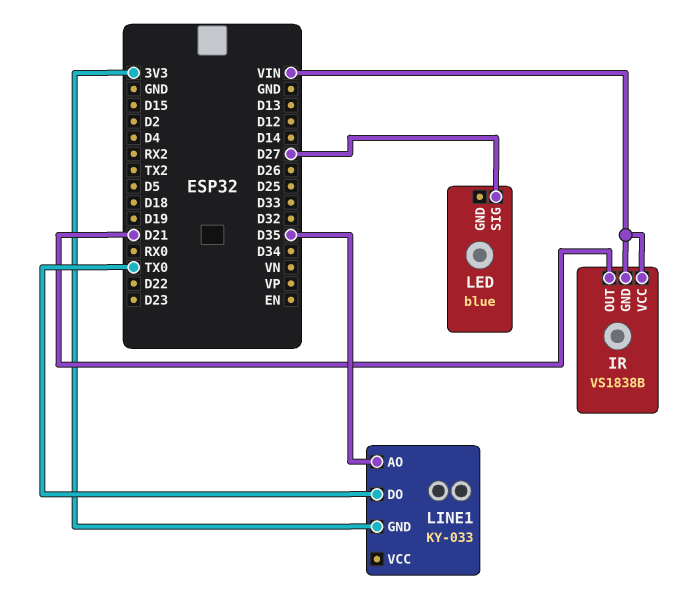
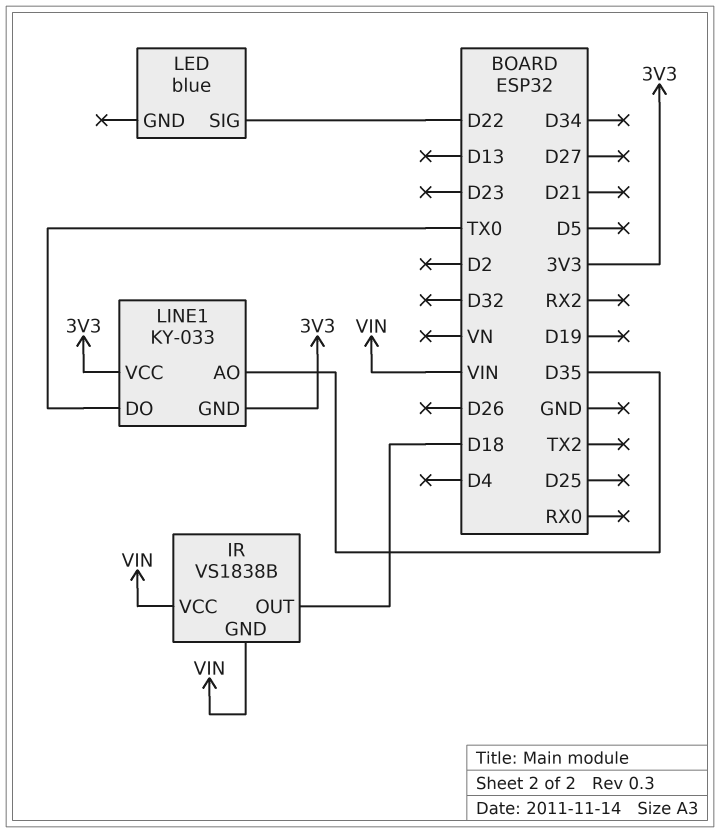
IR pin OUT: D21 -> D18
LED pin SIG: D27 -> D22
LINE1 pin VCC: none -> 3V3

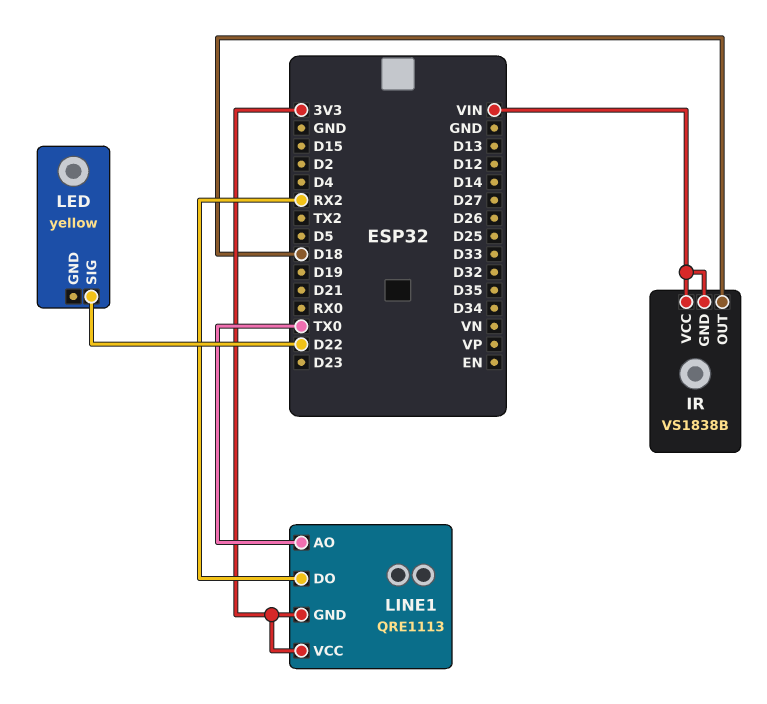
LED: blue -> yellow
LINE1: KY-033 -> QRE1113
LINE1 pin AO: D35 -> TX0
LINE1 pin DO: TX0 -> RX2

